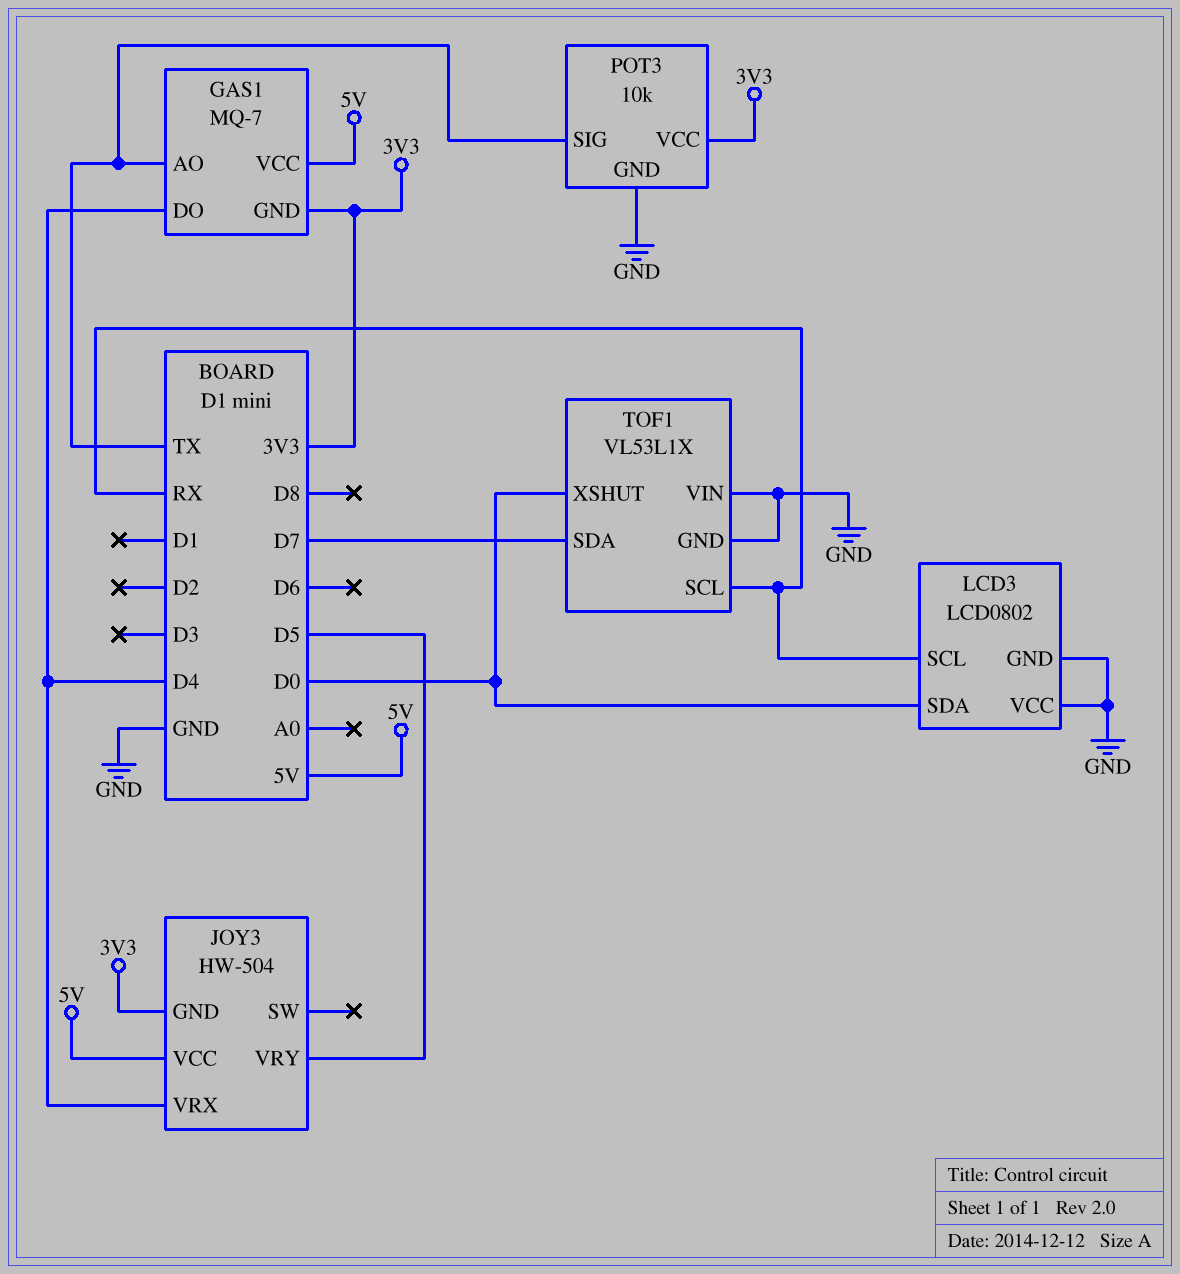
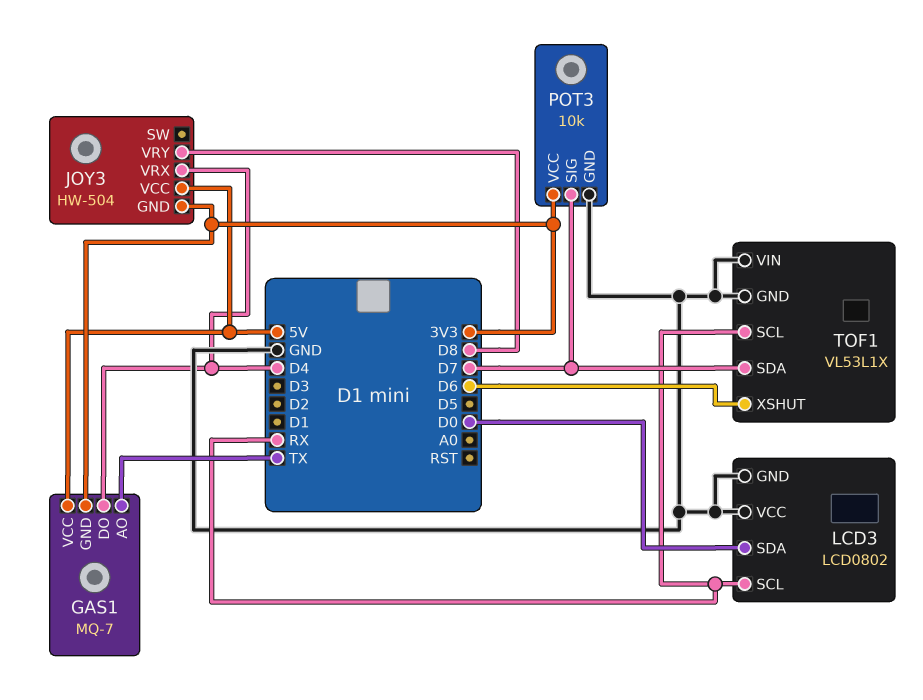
JOY3 pin VRY: D5 -> D8
POT3 pin SIG: TX -> D7
TOF1 pin XSHUT: D0 -> D6

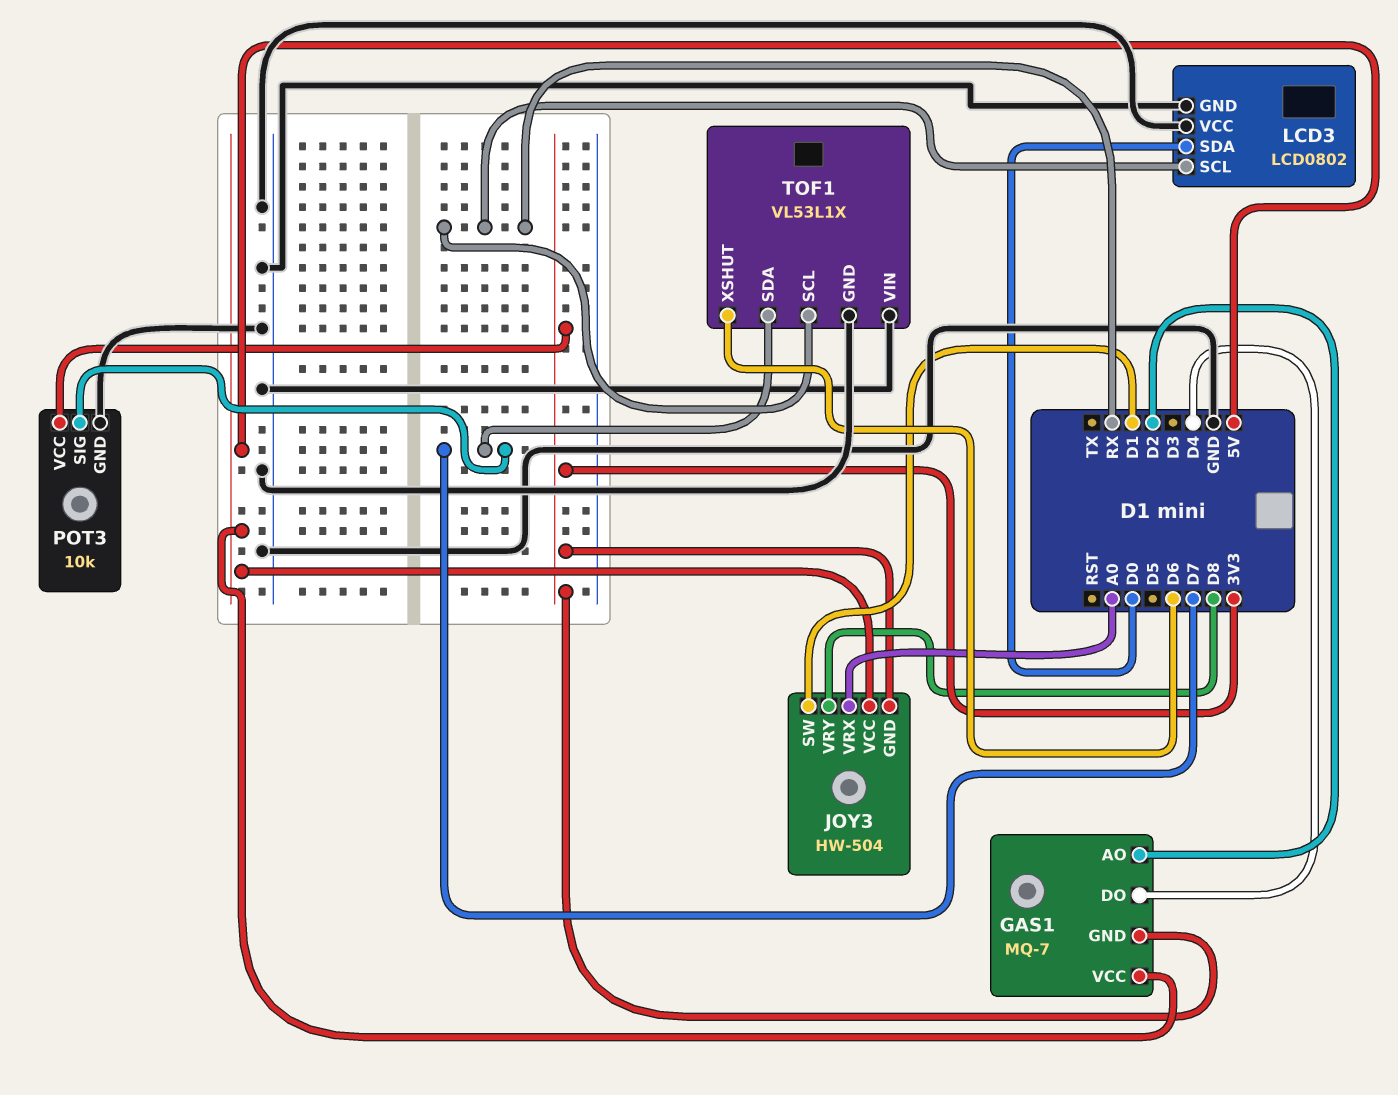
GAS1 pin AO: TX -> D2
JOY3 pin SW: none -> D1
JOY3 pin VRX: D4 -> A0

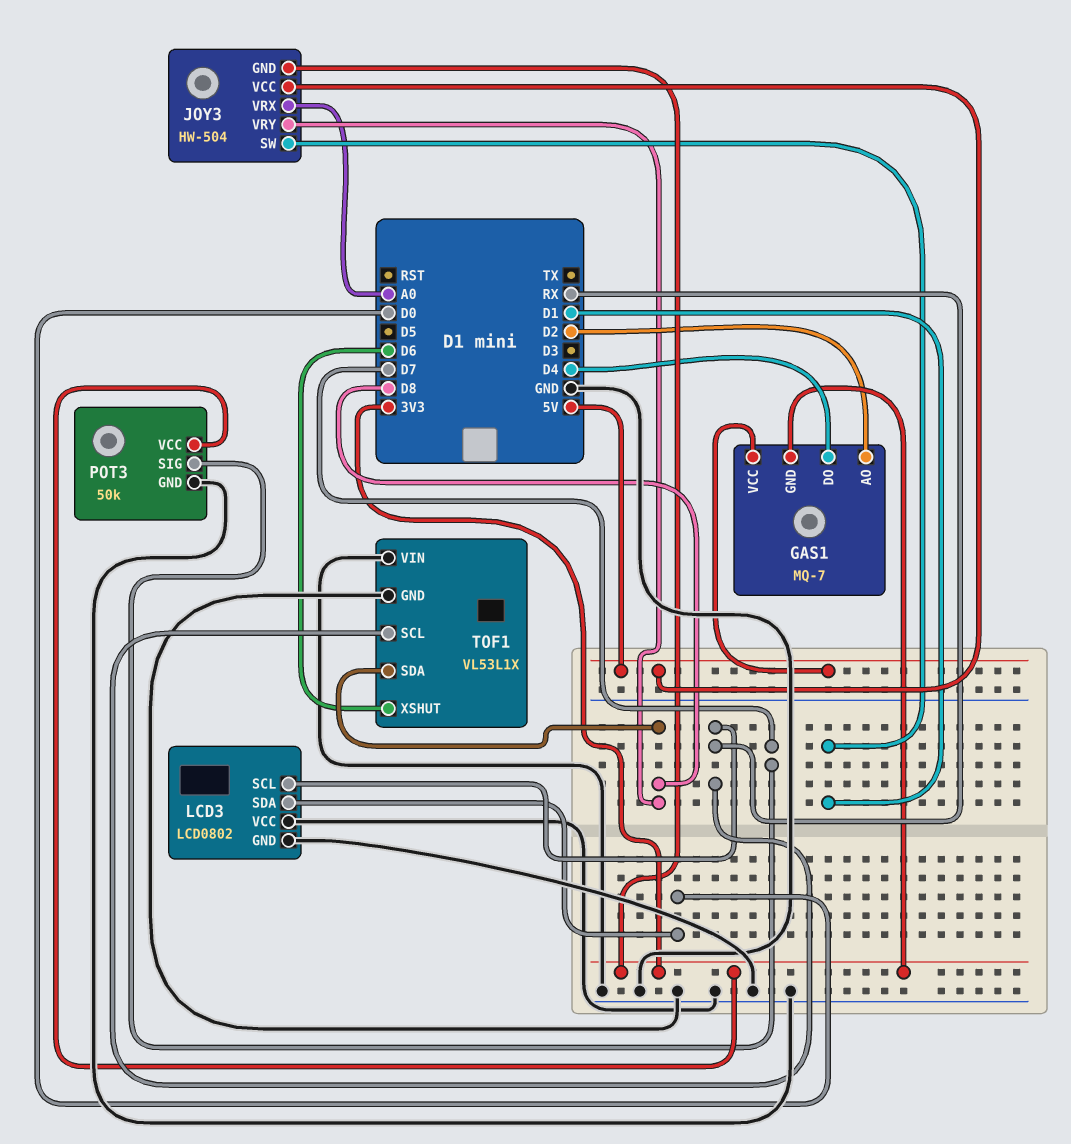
POT3: 10k -> 50k
TOF1 pin SDA: D7 -> D8

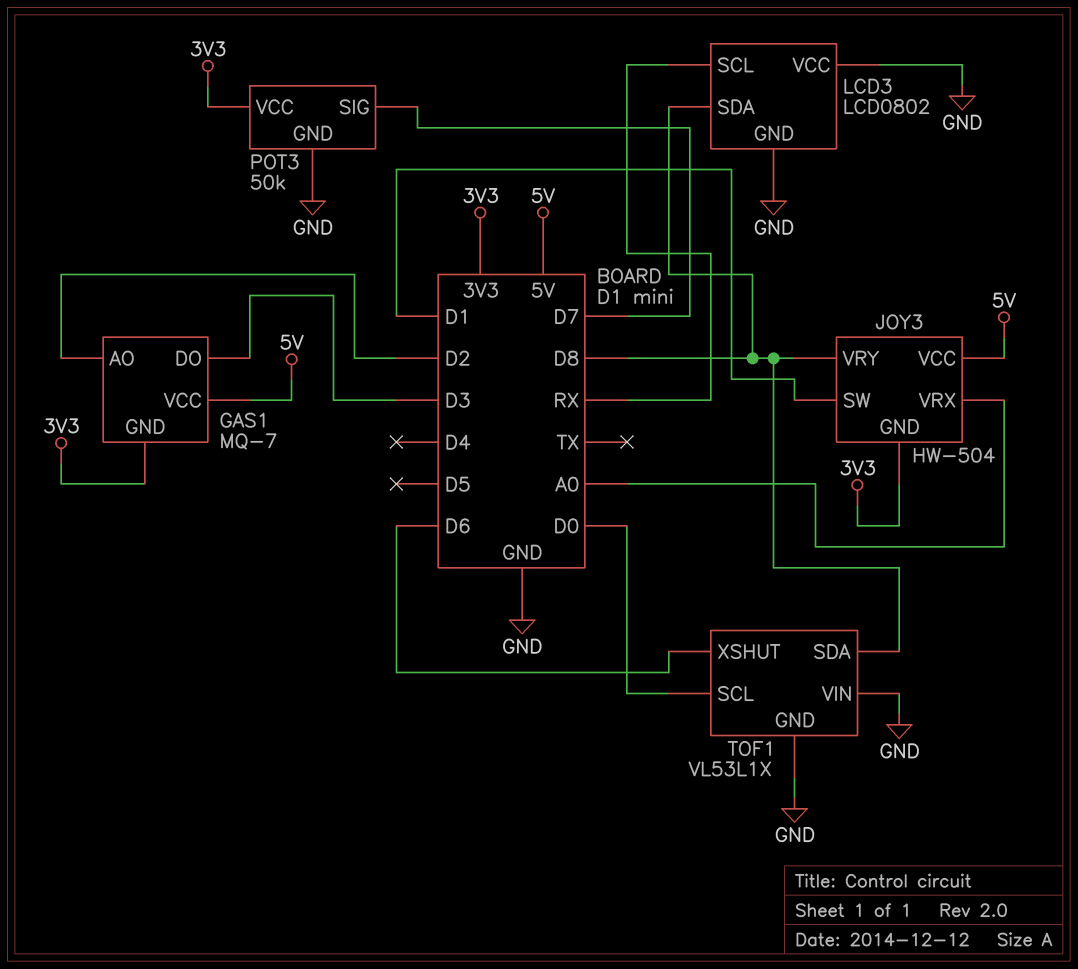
GAS1 pin DO: D4 -> D3
LCD3 pin SDA: D0 -> D8
TOF1 pin SCL: RX -> D0

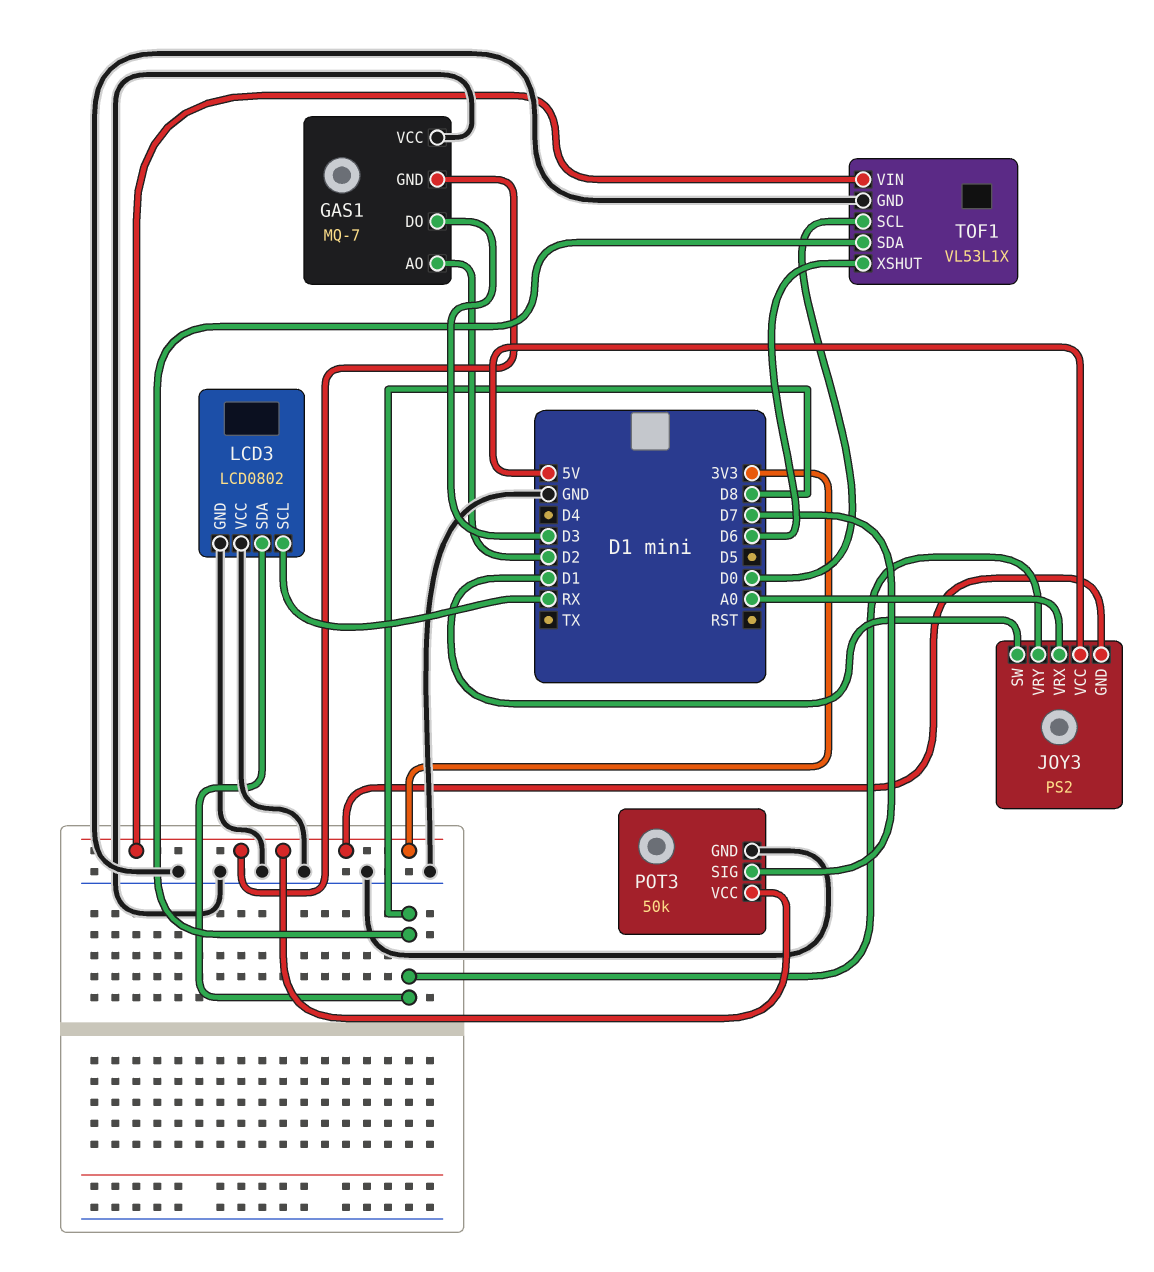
GAS1 pin VCC: 5V -> GND
JOY3: HW-504 -> PS2
TOF1 pin VIN: GND -> 3V3

